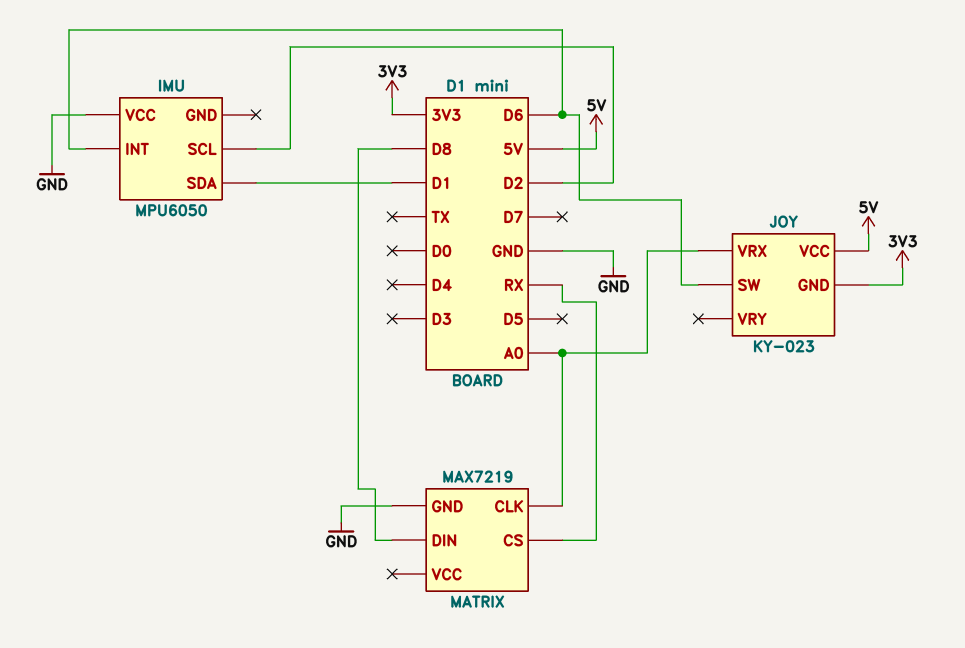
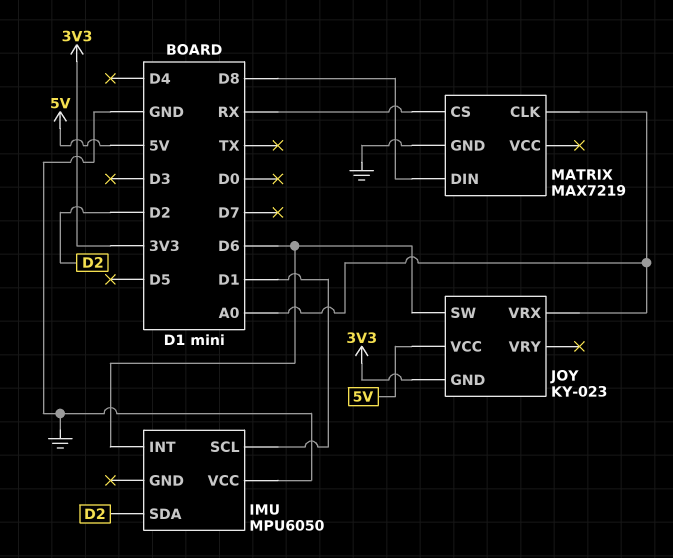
IMU pin SCL: D2 -> D1
IMU pin SDA: D1 -> D2

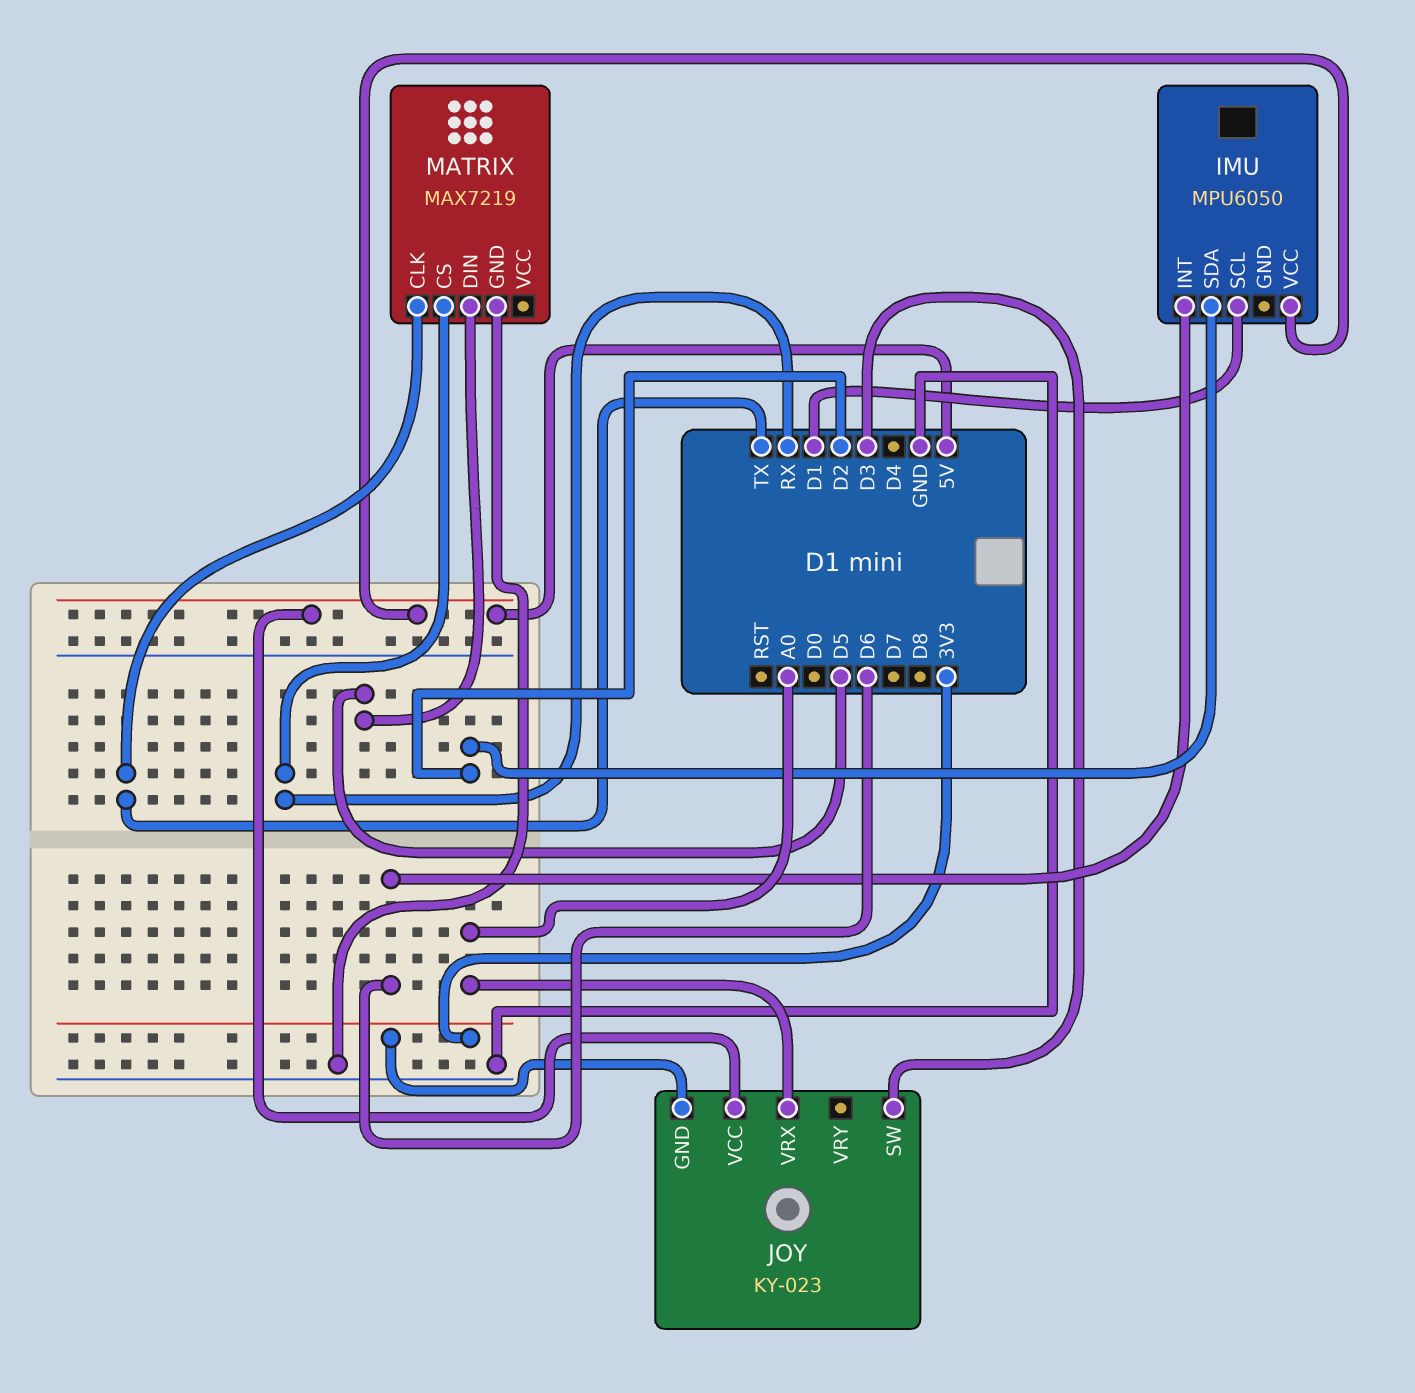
IMU pin VCC: GND -> 5V
JOY pin SW: D6 -> D3
MATRIX pin CLK: A0 -> TX
MATRIX pin DIN: D8 -> D5

